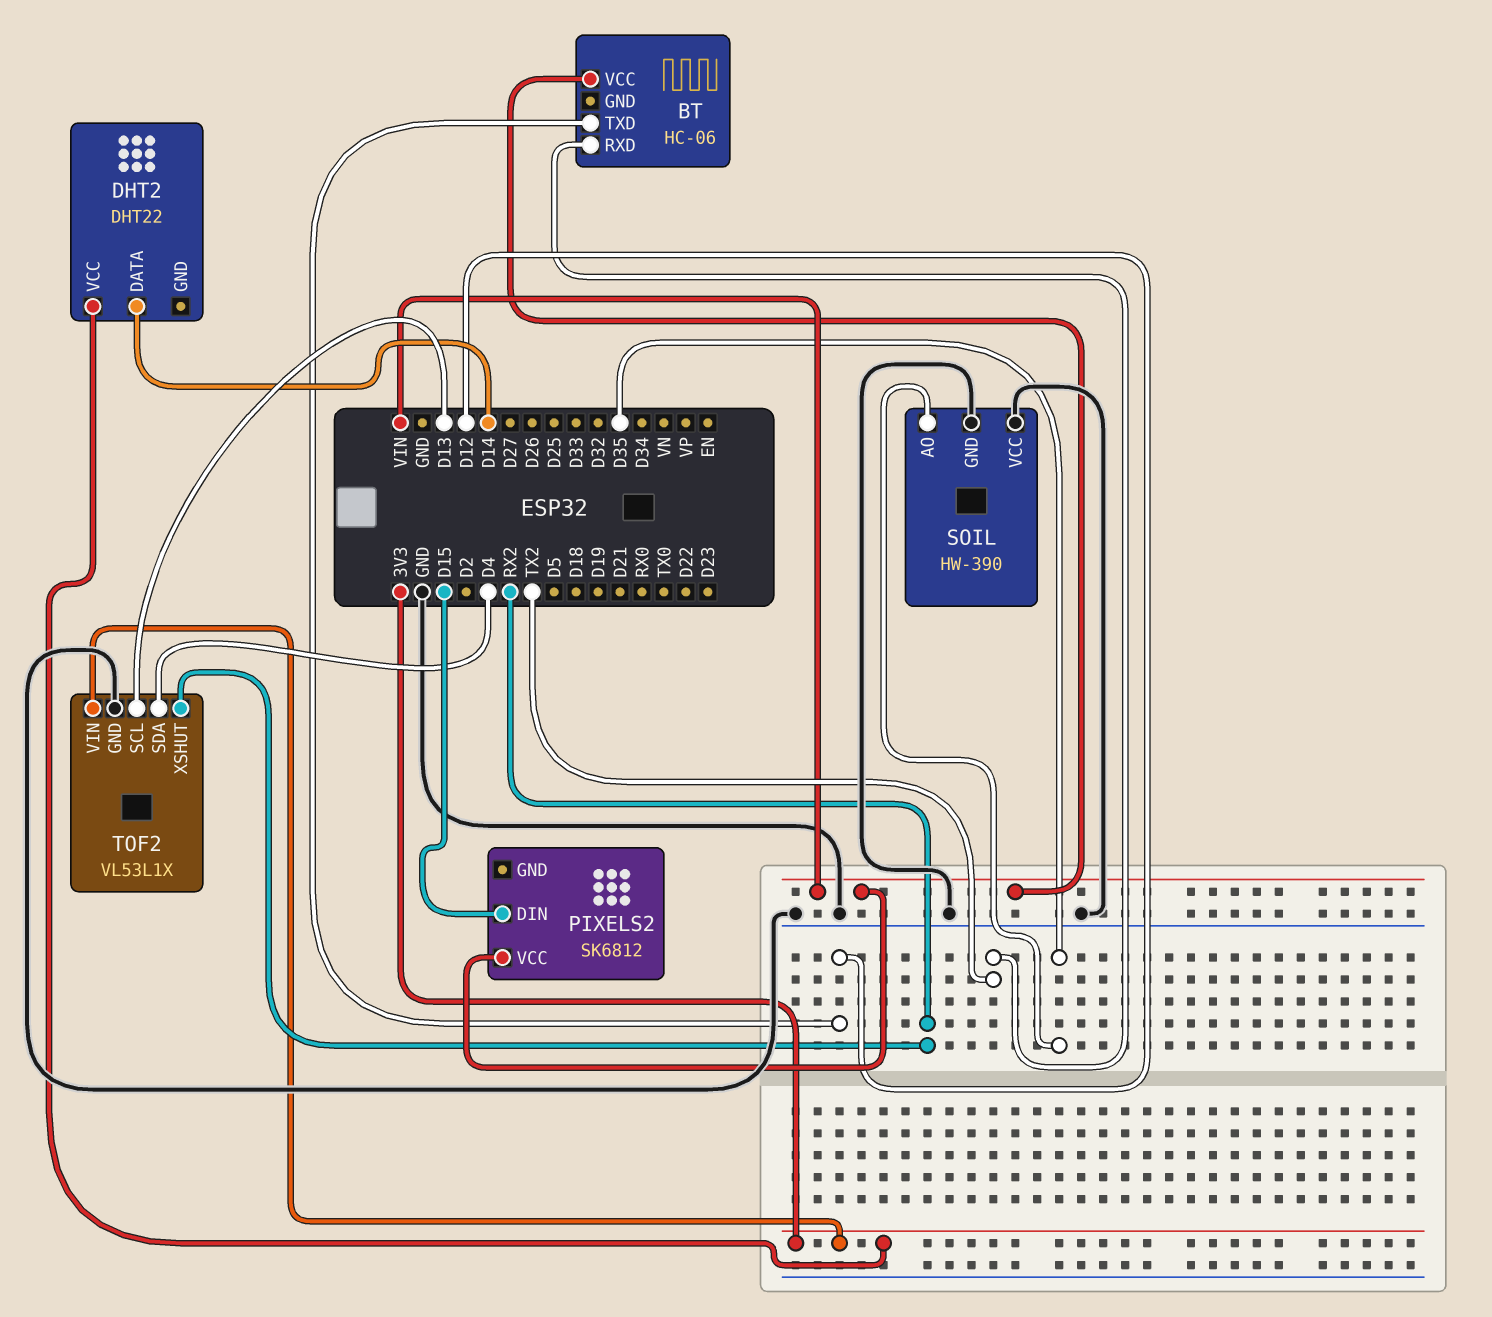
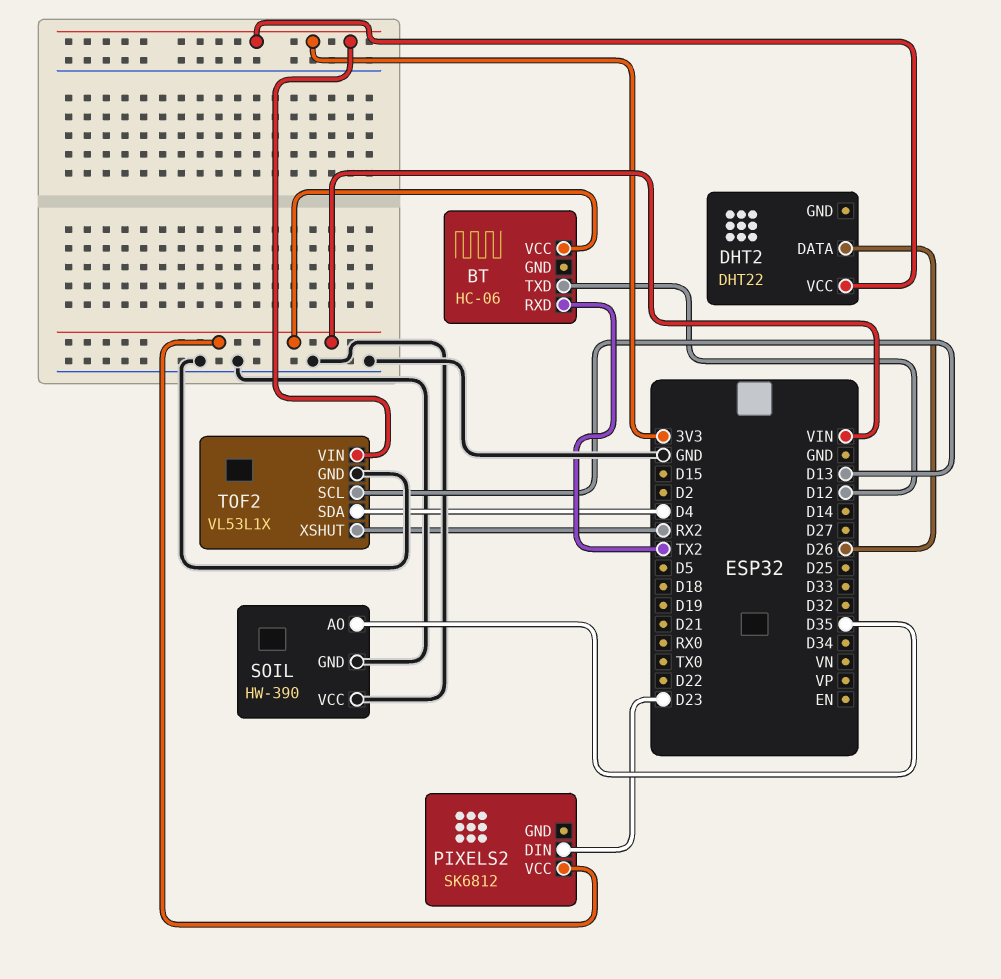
DHT2 pin DATA: D14 -> D26
PIXELS2 pin DIN: D15 -> D23

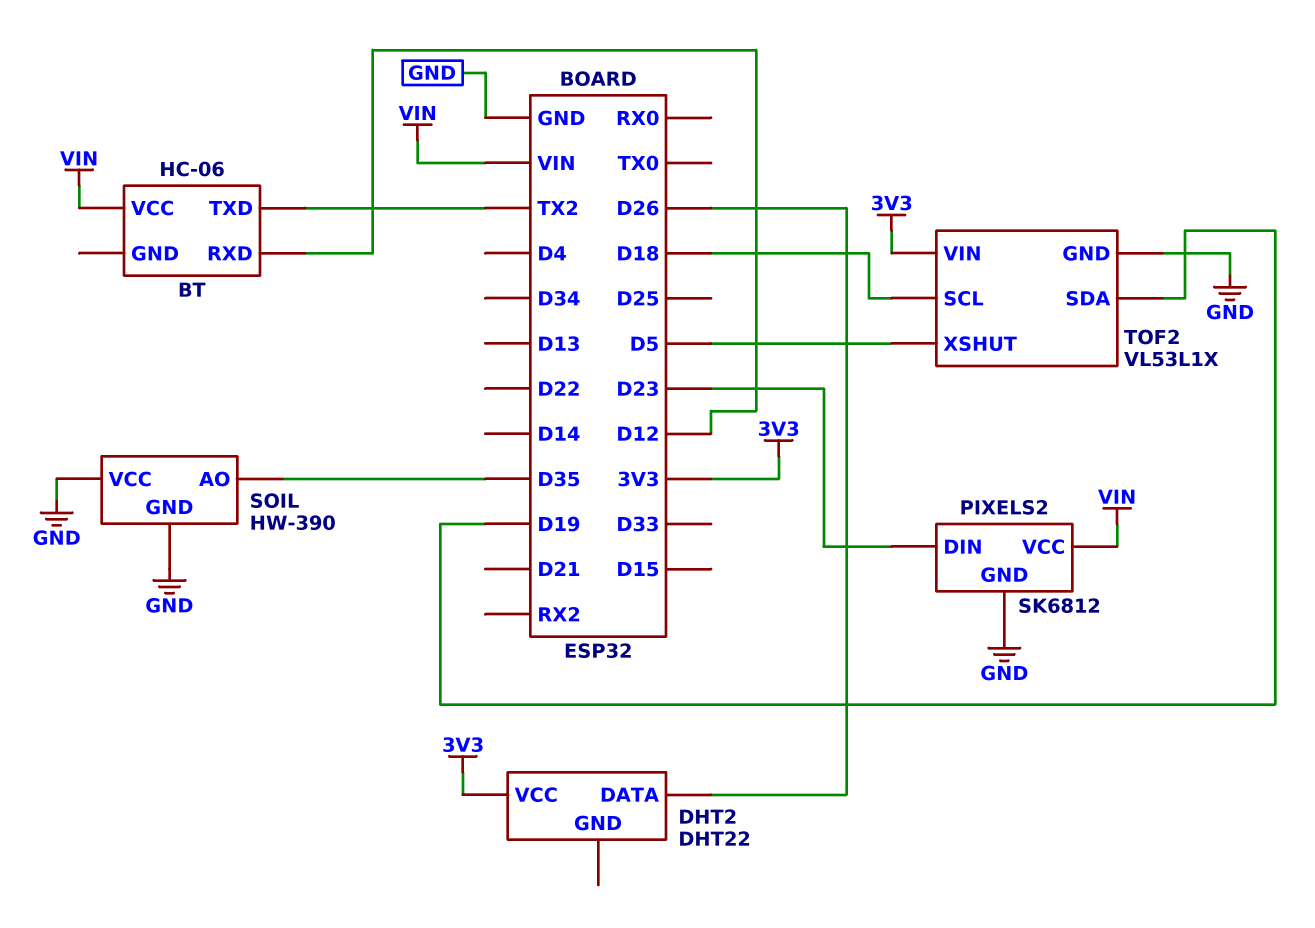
BT pin RXD: TX2 -> D12
BT pin TXD: D12 -> TX2
PIXELS2 pin GND: none -> GND
TOF2 pin SCL: D13 -> D18
TOF2 pin SDA: D4 -> D19
TOF2 pin XSHUT: RX2 -> D5

